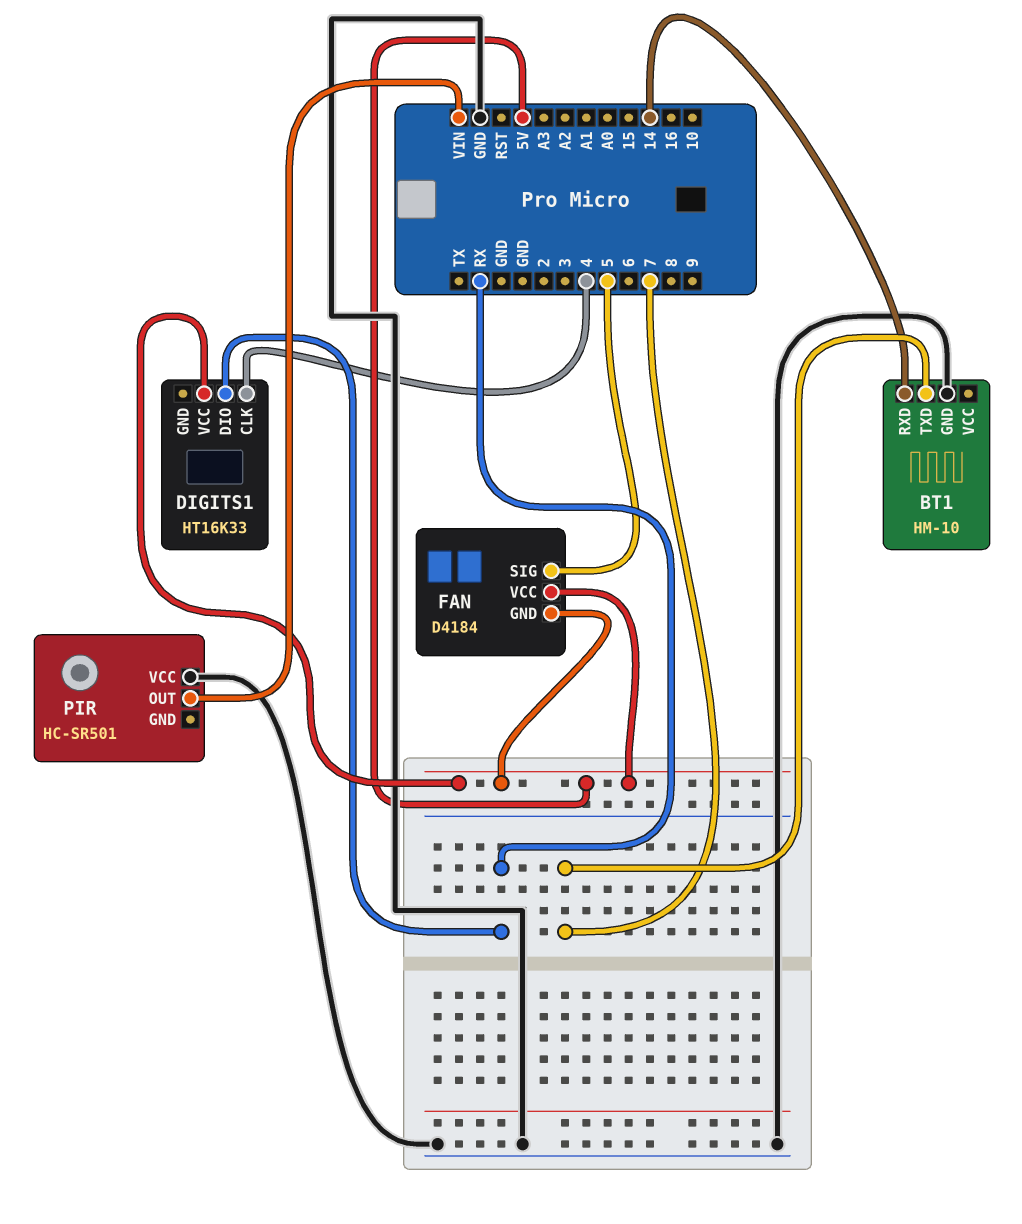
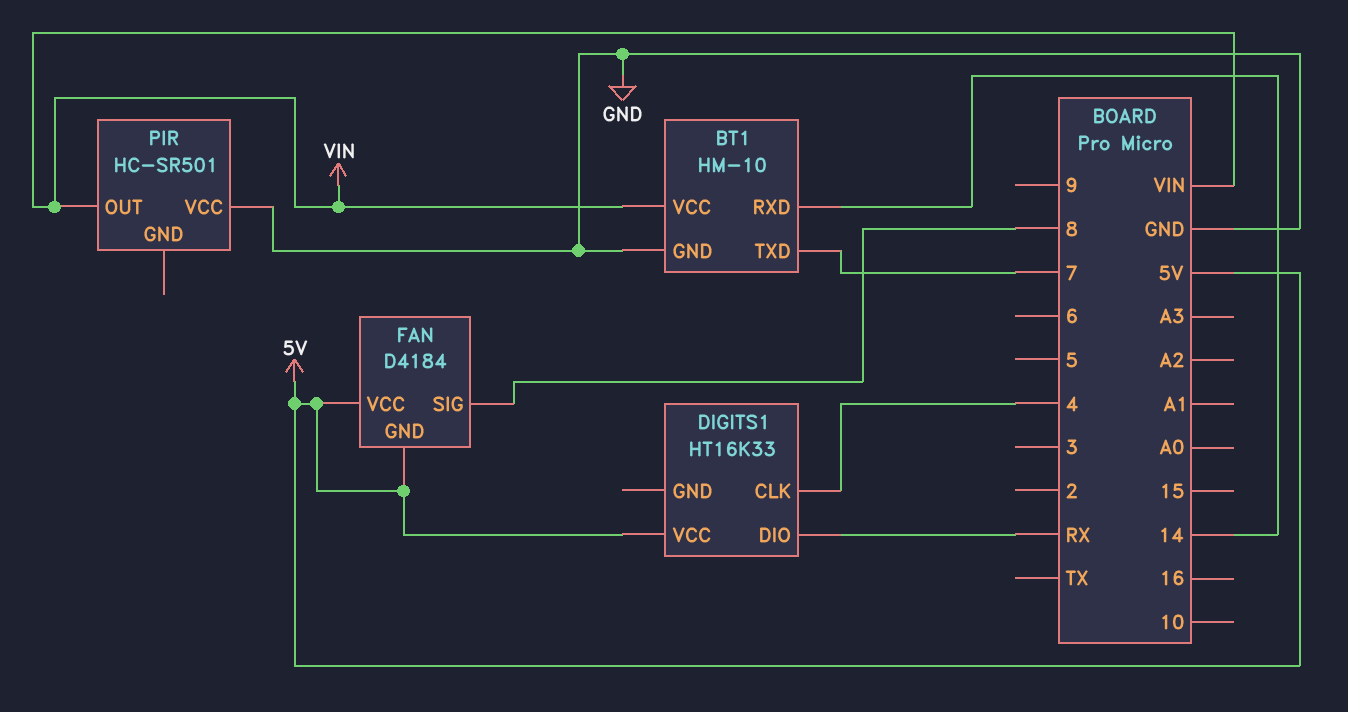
BT1 pin VCC: none -> VIN
FAN pin SIG: 5 -> 8

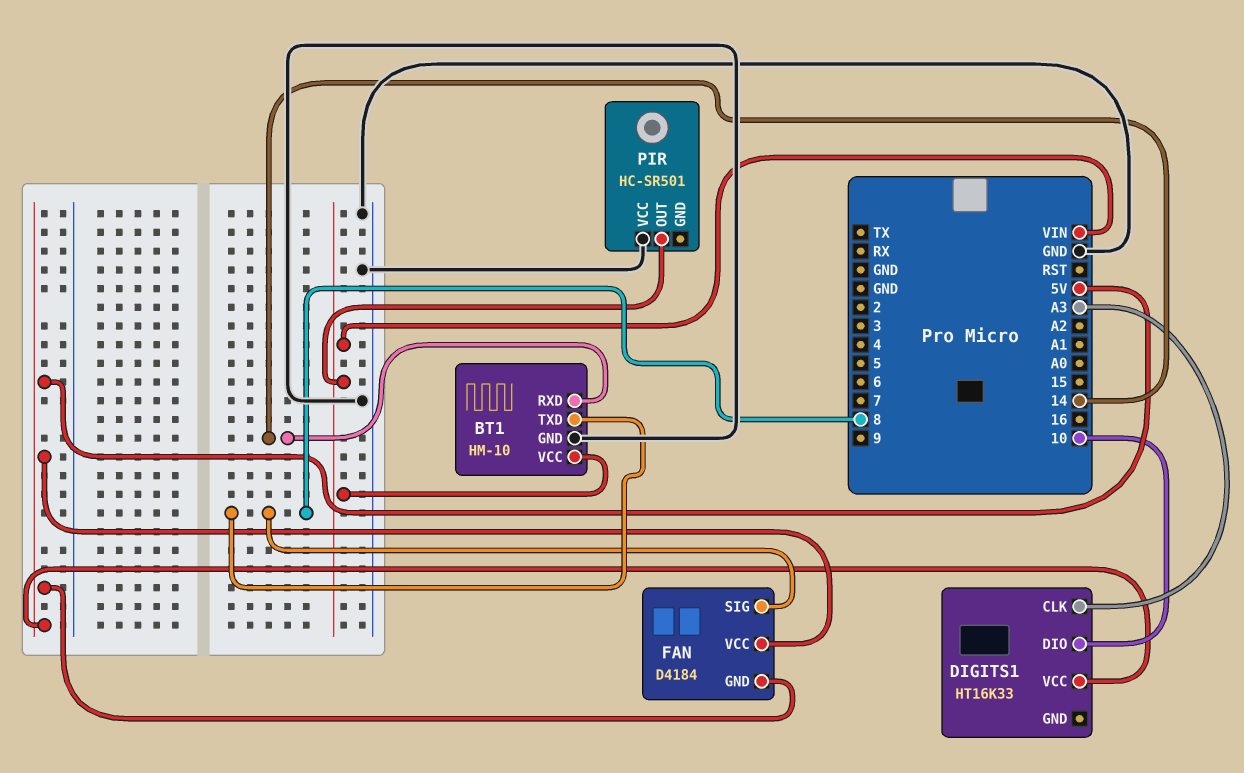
BT1 pin TXD: 7 -> 8
DIGITS1 pin CLK: 4 -> A3
DIGITS1 pin DIO: RX -> 10

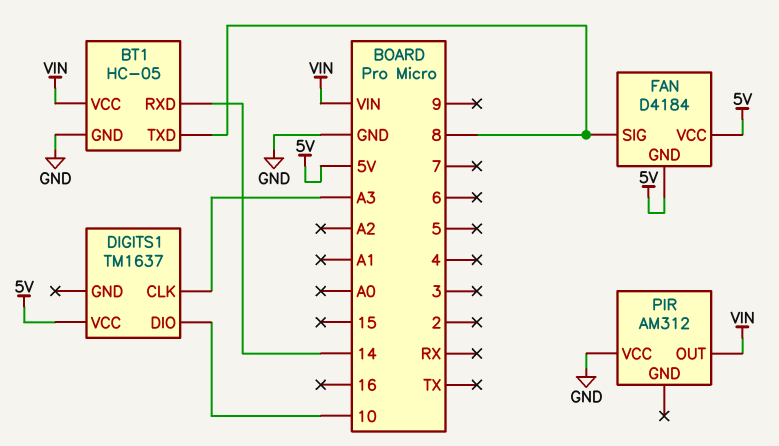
BT1: HM-10 -> HC-05
DIGITS1: HT16K33 -> TM1637
PIR: HC-SR501 -> AM312

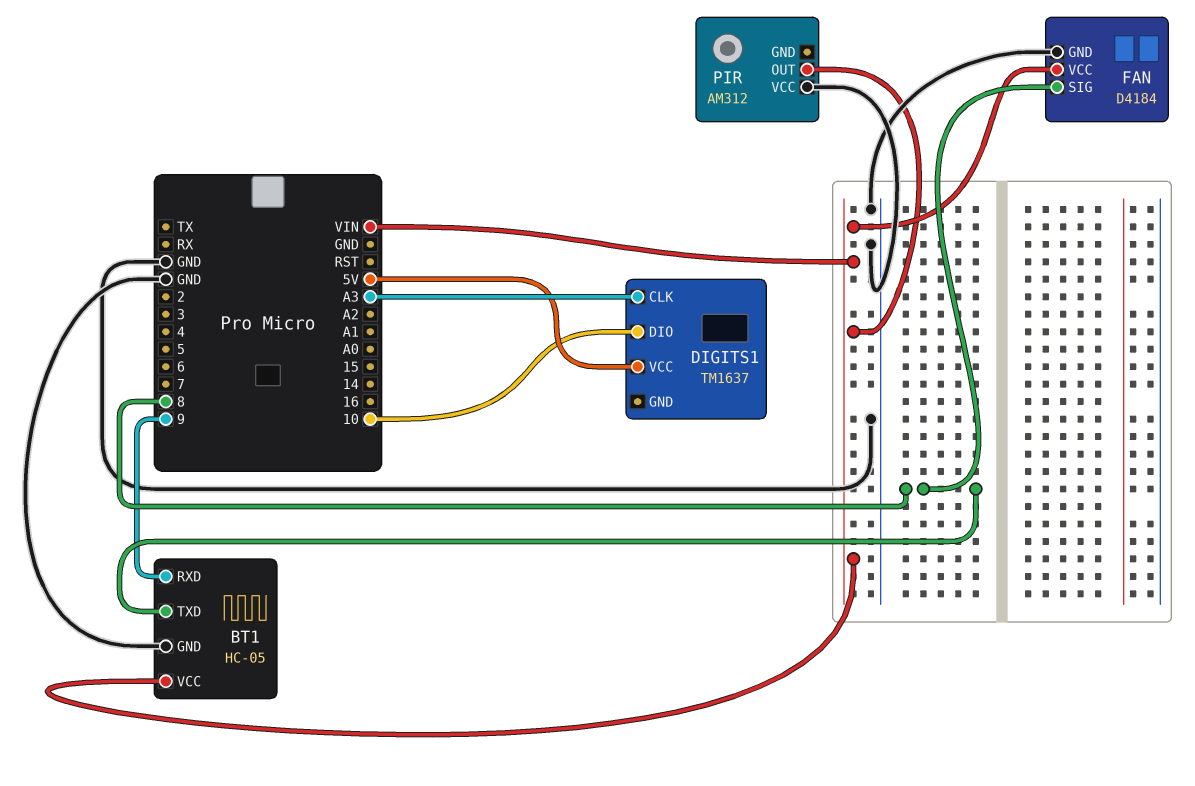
BT1 pin RXD: 14 -> 9
FAN pin GND: 5V -> GND
FAN pin VCC: 5V -> VIN

